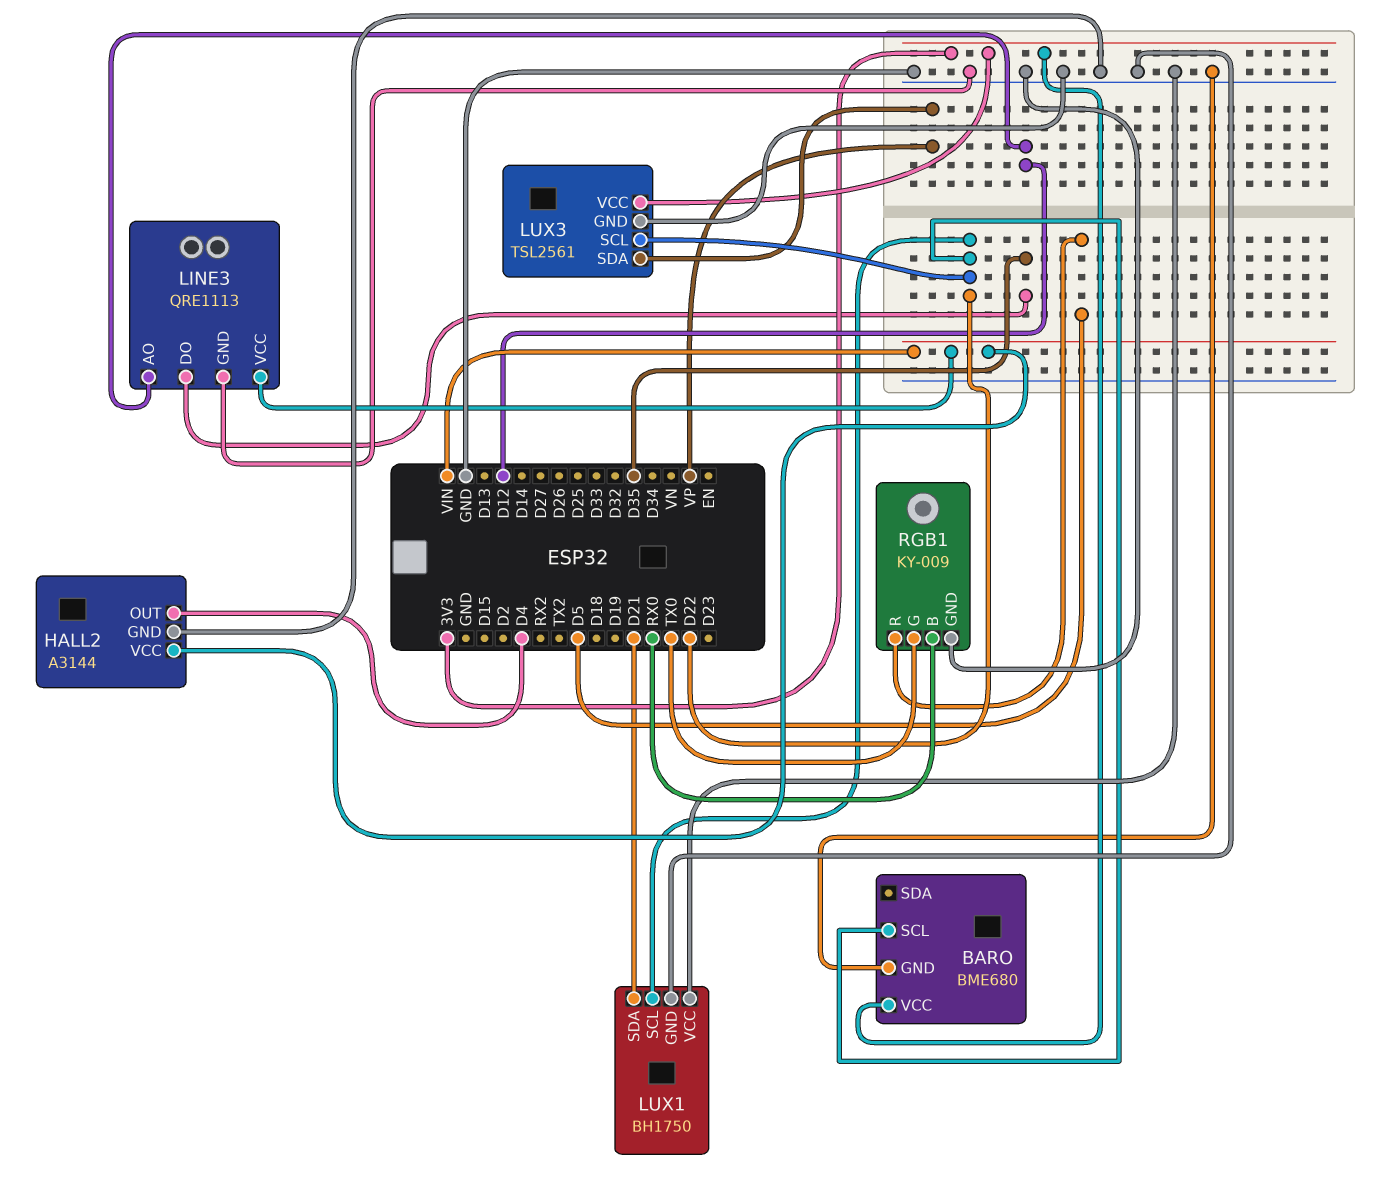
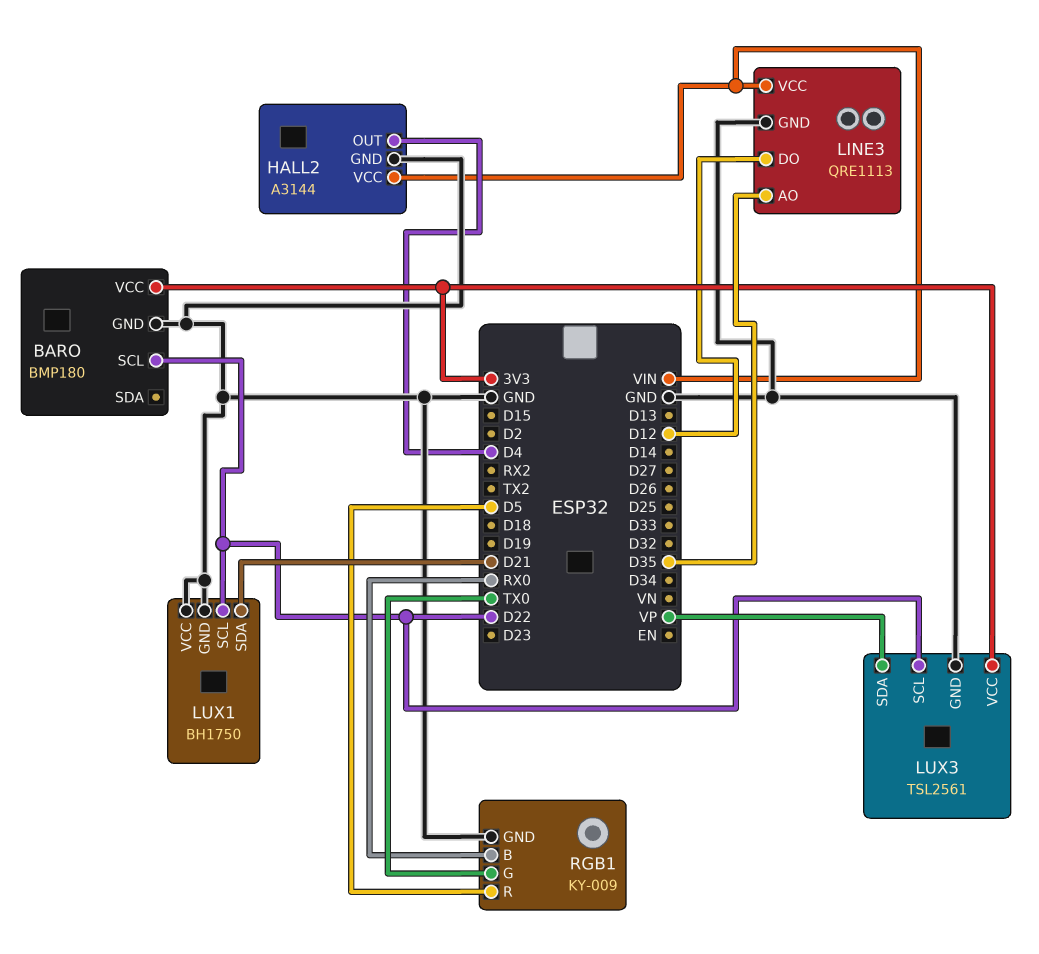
BARO: BME680 -> BMP180
LINE3 pin AO: D12 -> D35
LINE3 pin DO: D35 -> D12

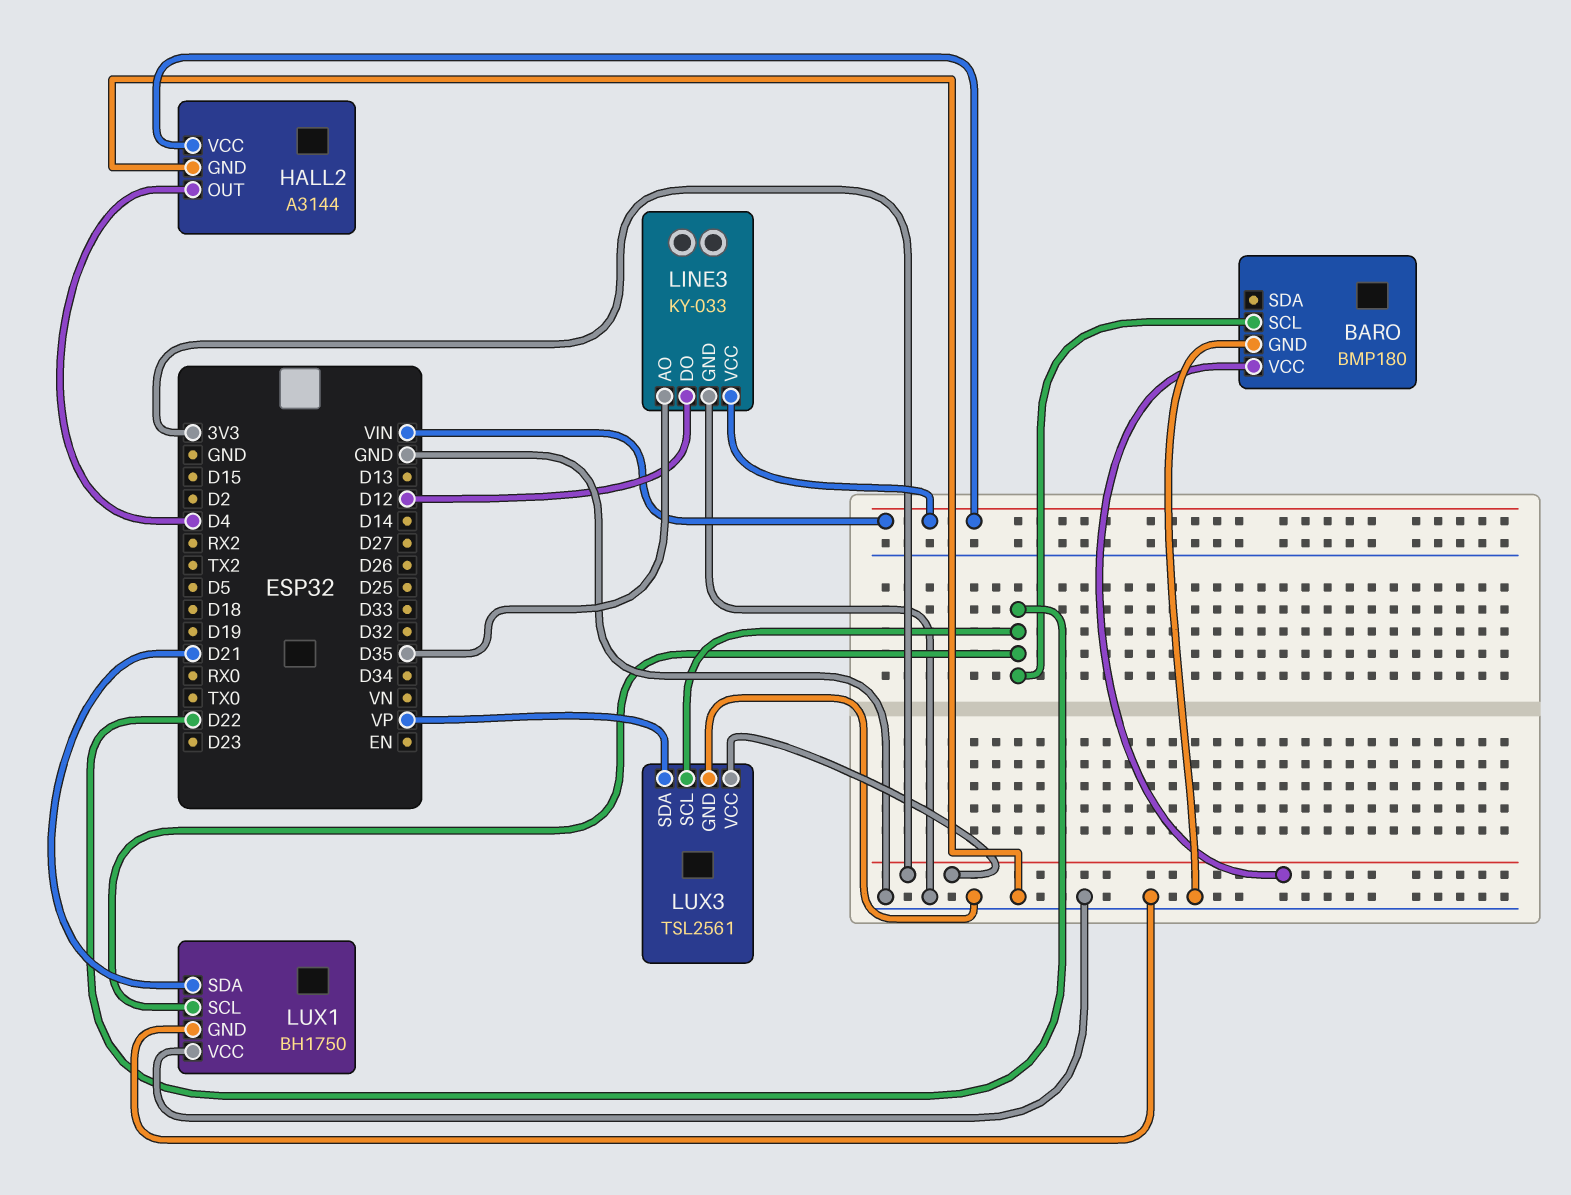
LINE3: QRE1113 -> KY-033
RGB1: KY-009 -> none
RGB1 pin B: RX0 -> none
RGB1 pin G: TX0 -> none
RGB1 pin GND: GND -> none
RGB1 pin R: D5 -> none

